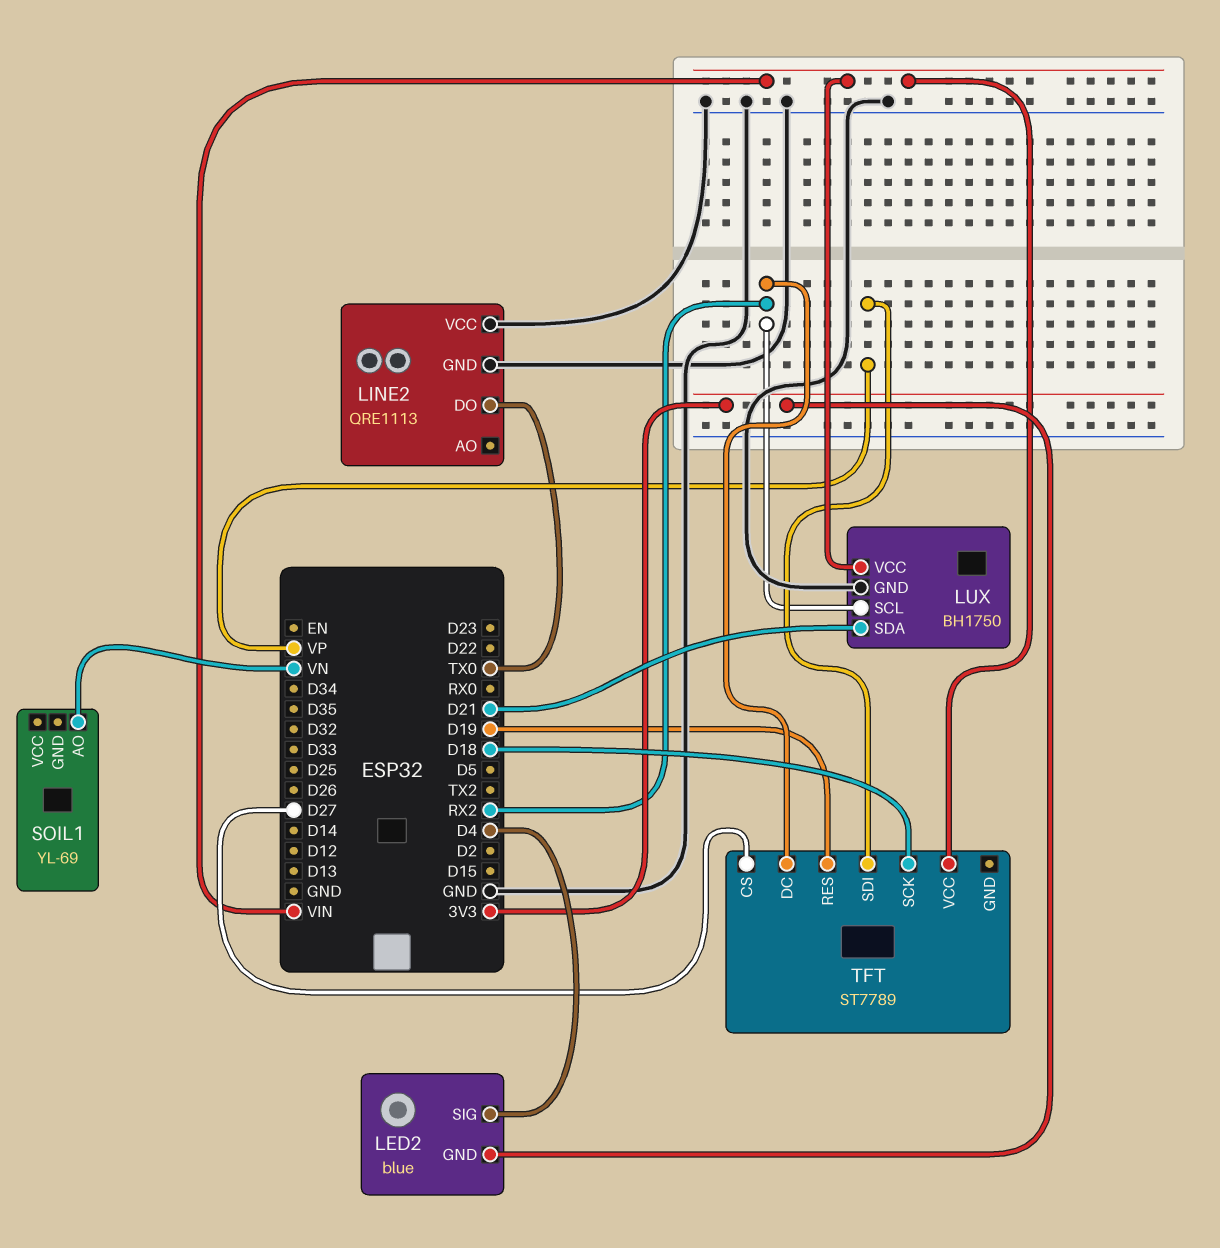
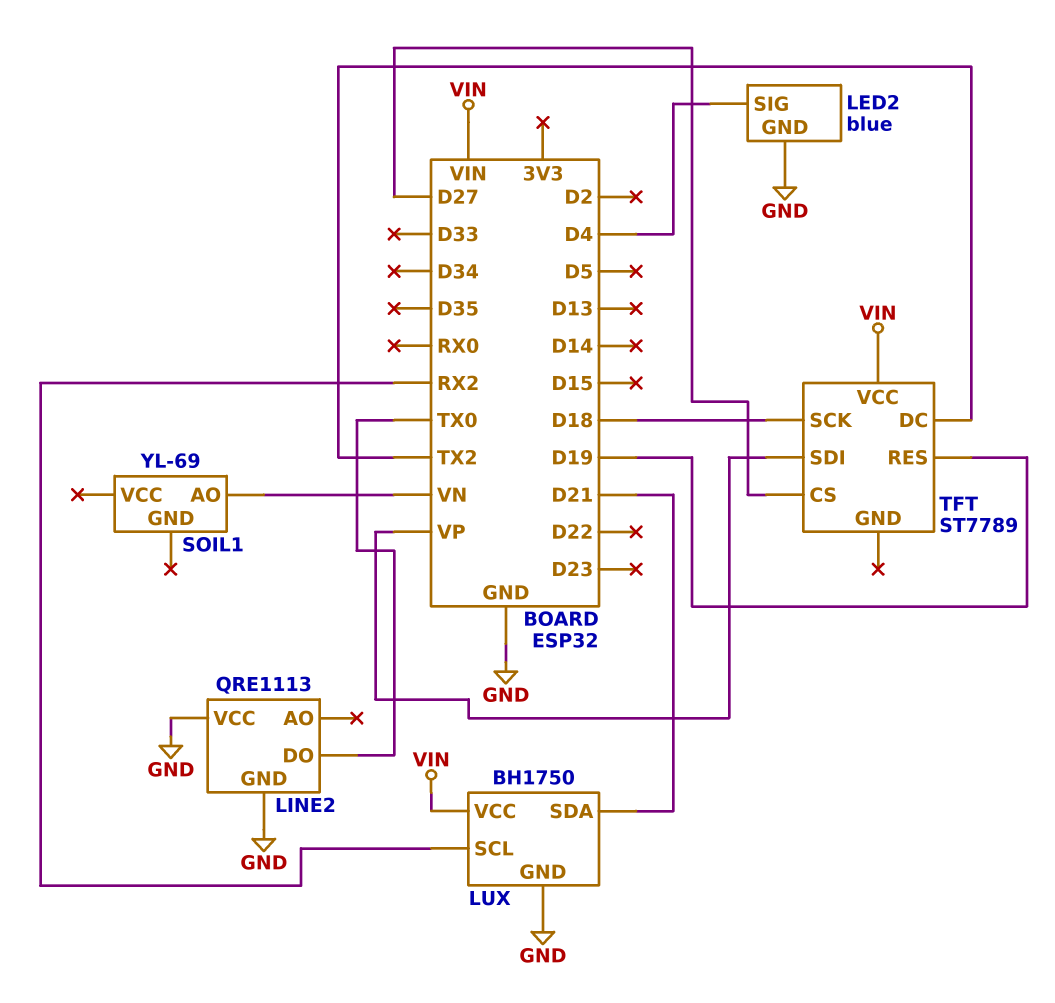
LED2 pin GND: 3V3 -> GND
TFT pin DC: RX2 -> TX2

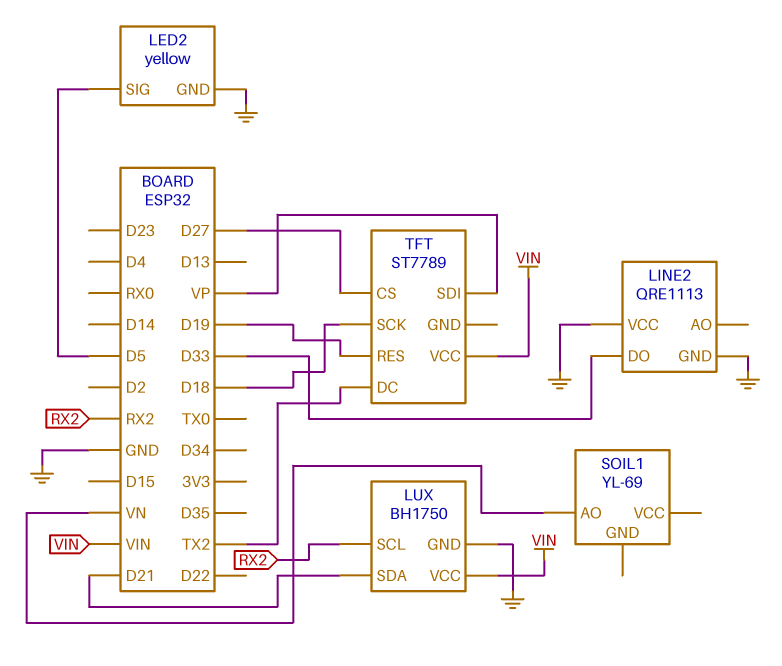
LED2: blue -> yellow
LED2 pin SIG: D4 -> D5
LINE2 pin DO: TX0 -> D33

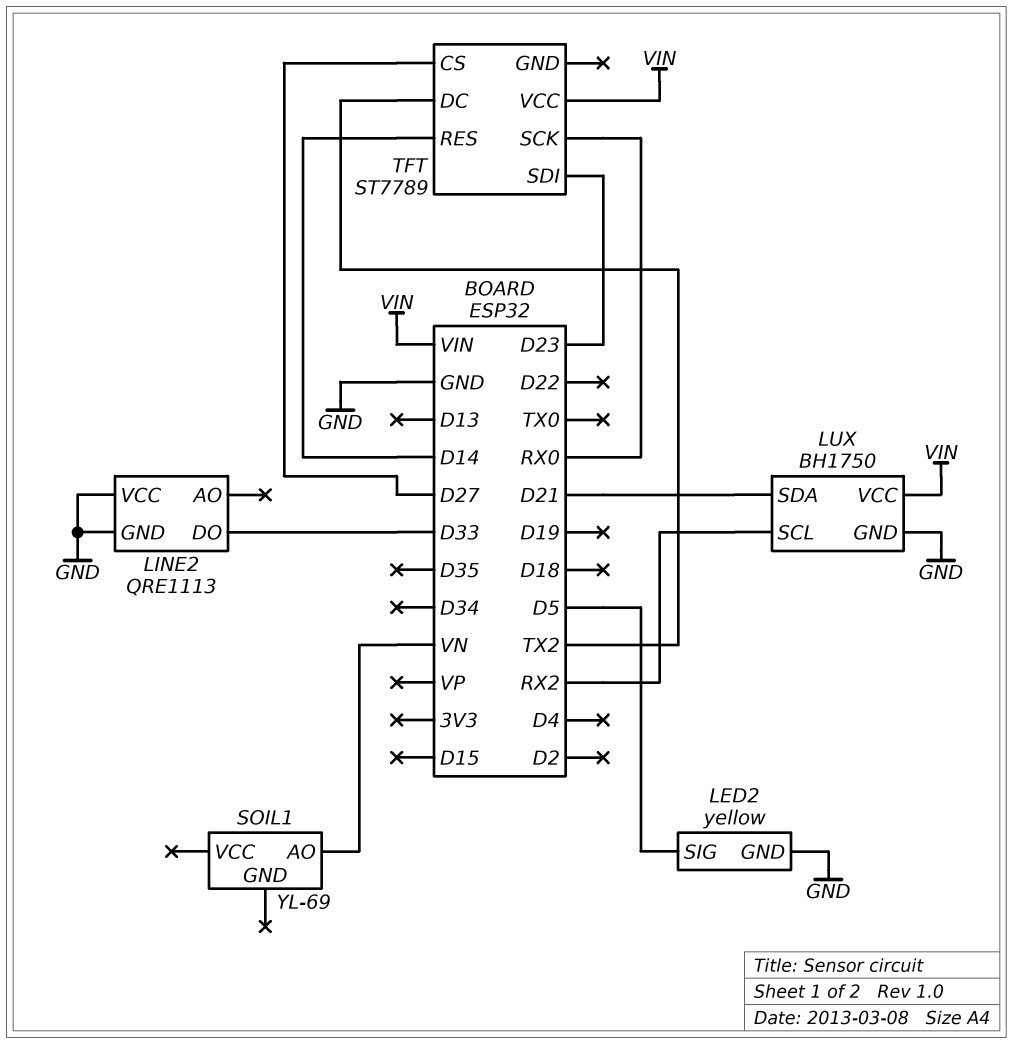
TFT pin RES: D19 -> D14
TFT pin SCK: D18 -> RX0
TFT pin SDI: VP -> D23

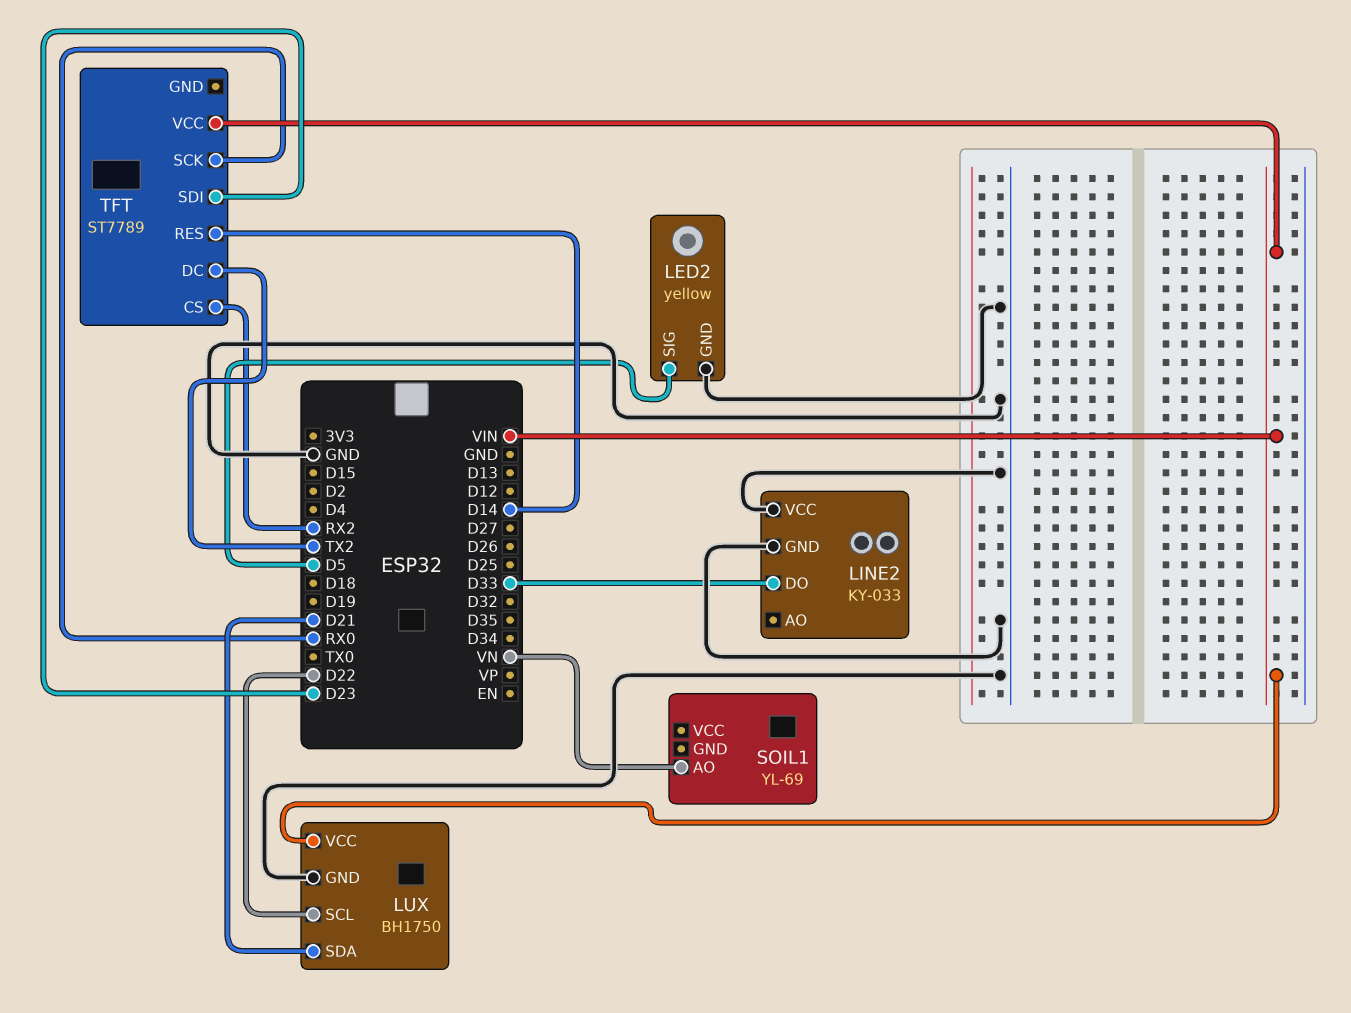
LINE2: QRE1113 -> KY-033
LUX pin SCL: RX2 -> D22
TFT pin CS: D27 -> RX2

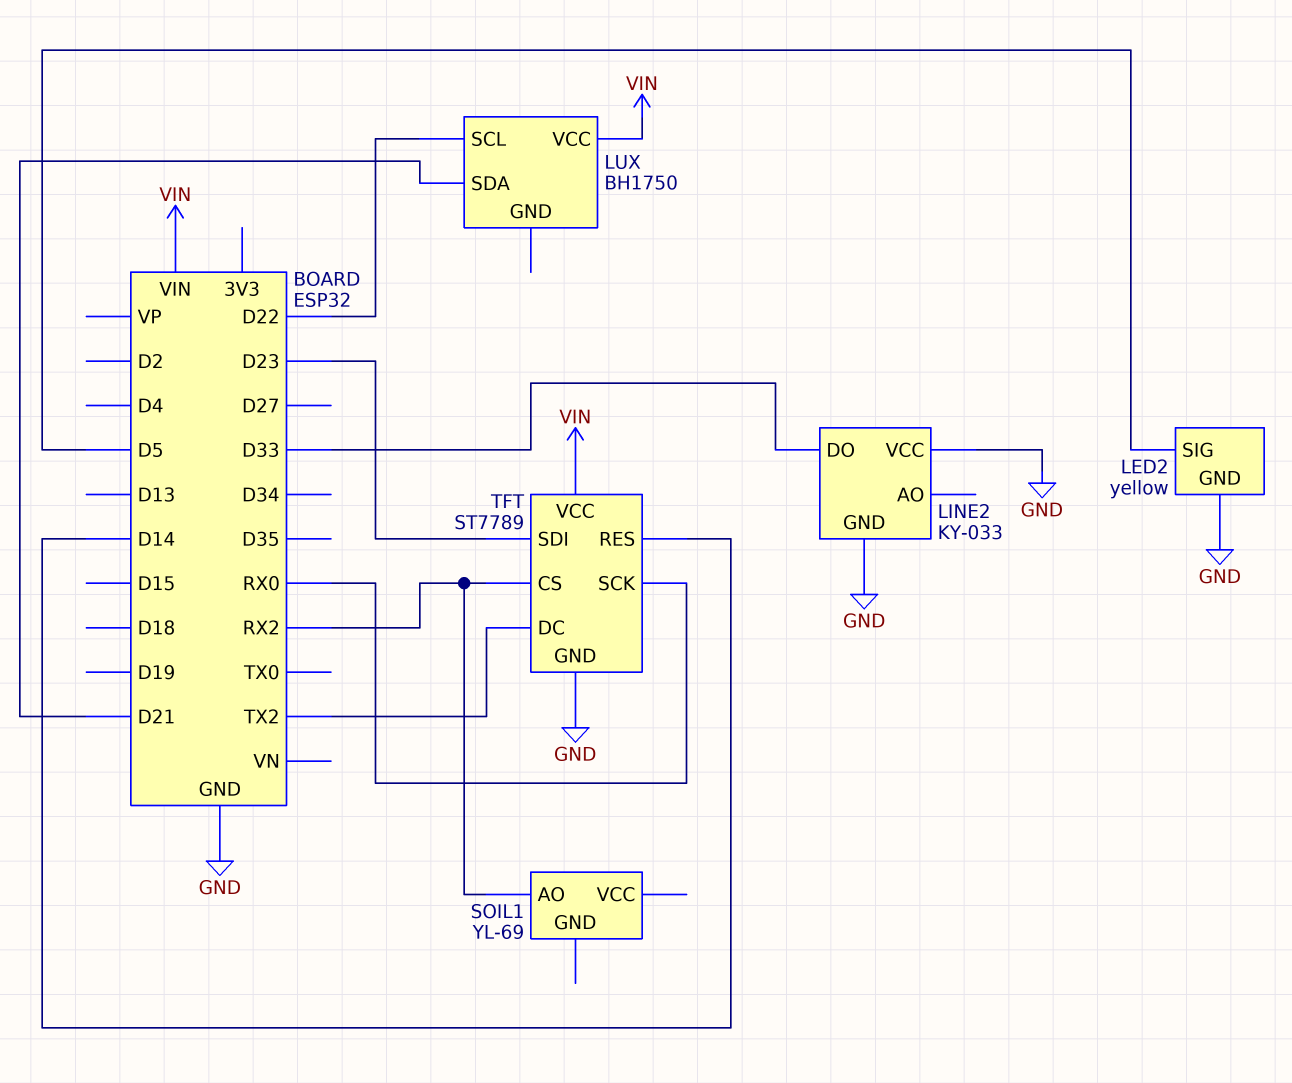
LUX pin GND: GND -> none
SOIL1 pin AO: VN -> RX2
TFT pin GND: none -> GND

